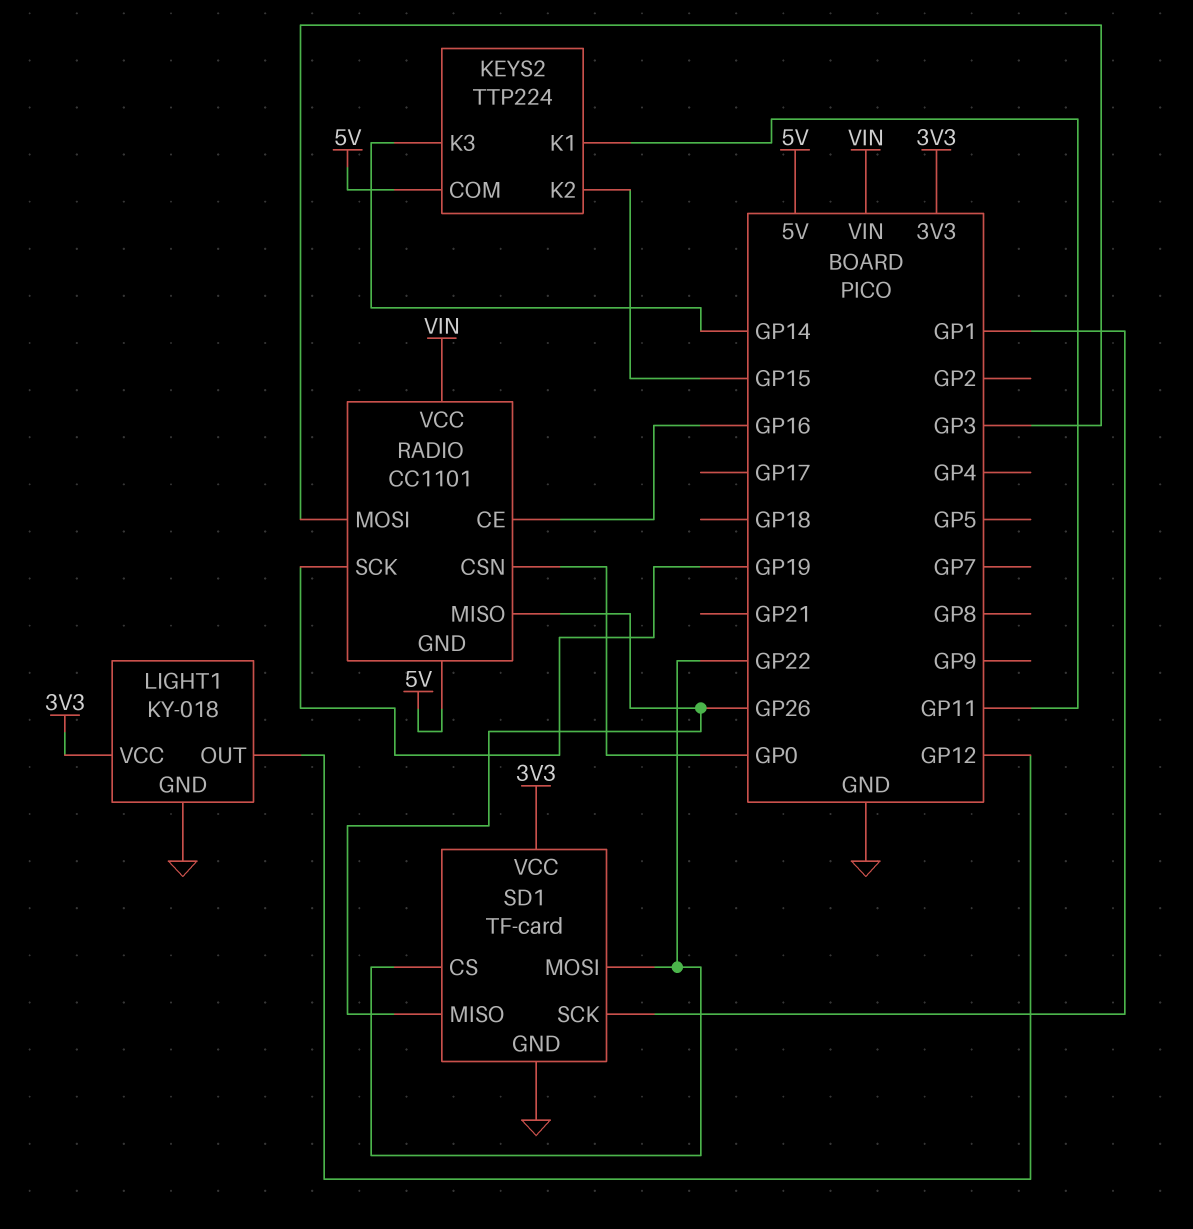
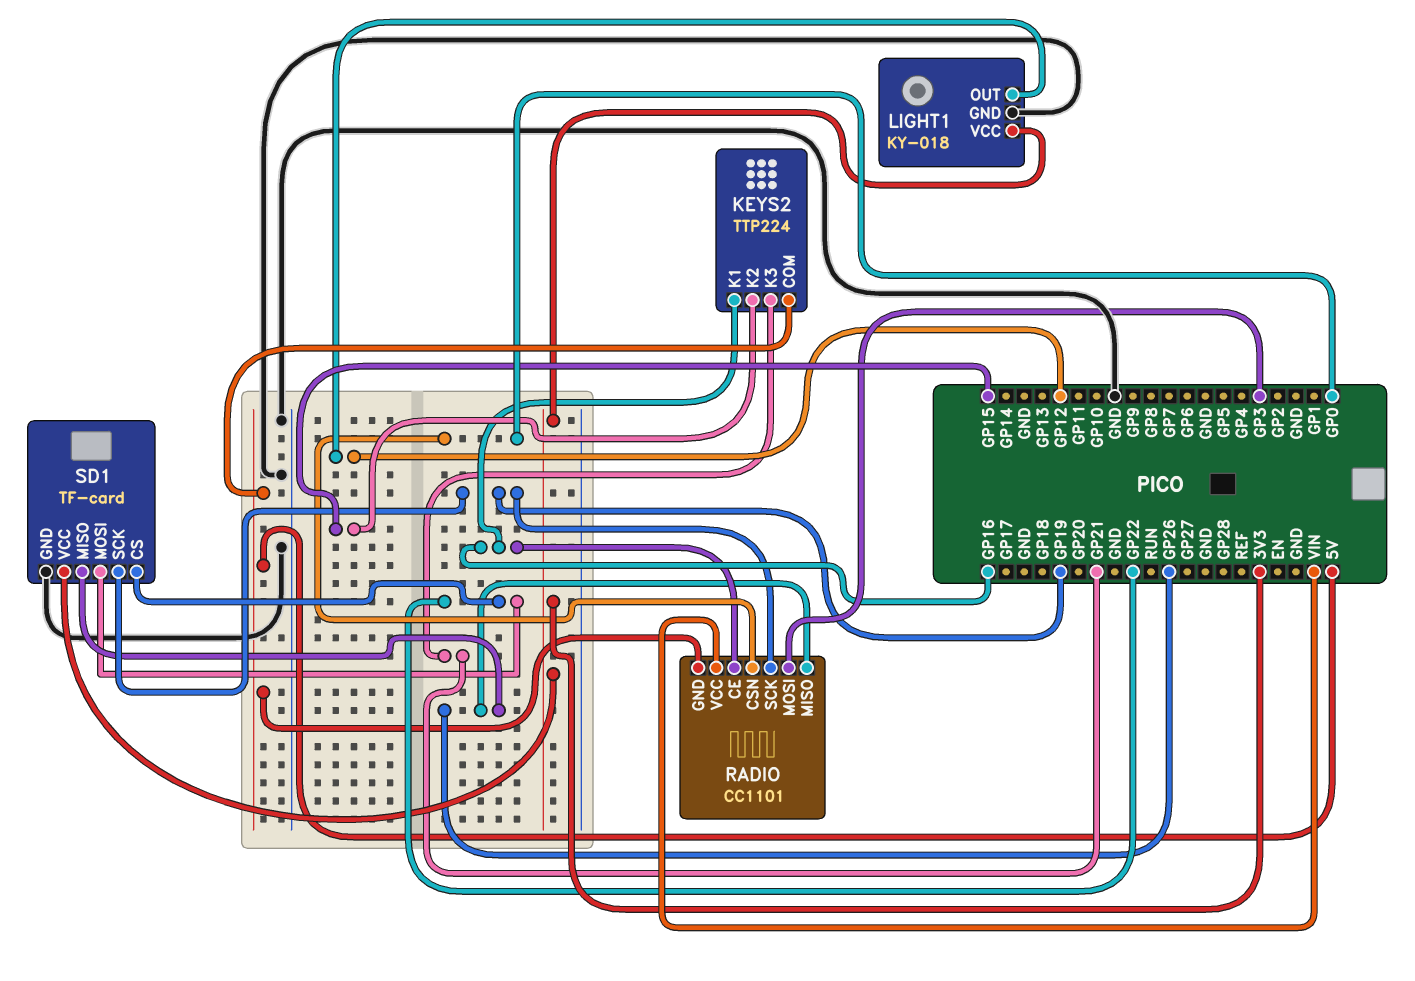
KEYS2 pin K1: GP11 -> GP16
KEYS2 pin K3: GP14 -> GP21
SD1 pin SCK: GP1 -> GP19

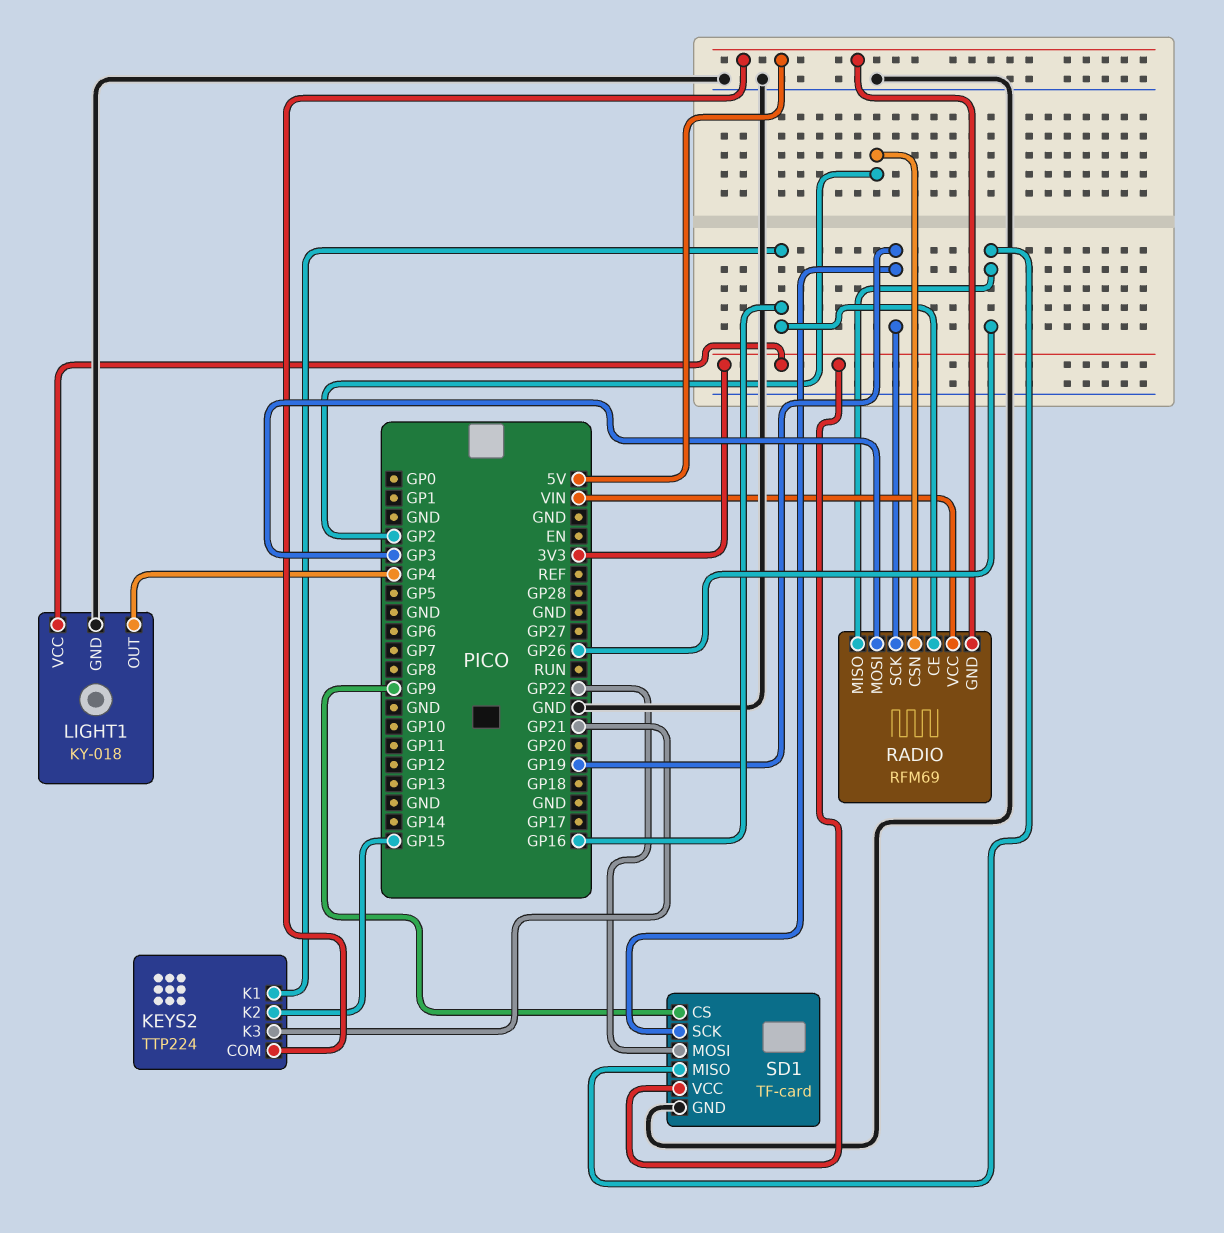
LIGHT1 pin OUT: GP12 -> GP4
RADIO: CC1101 -> RFM69
RADIO pin CSN: GP0 -> GP2
SD1 pin CS: GP22 -> GP9

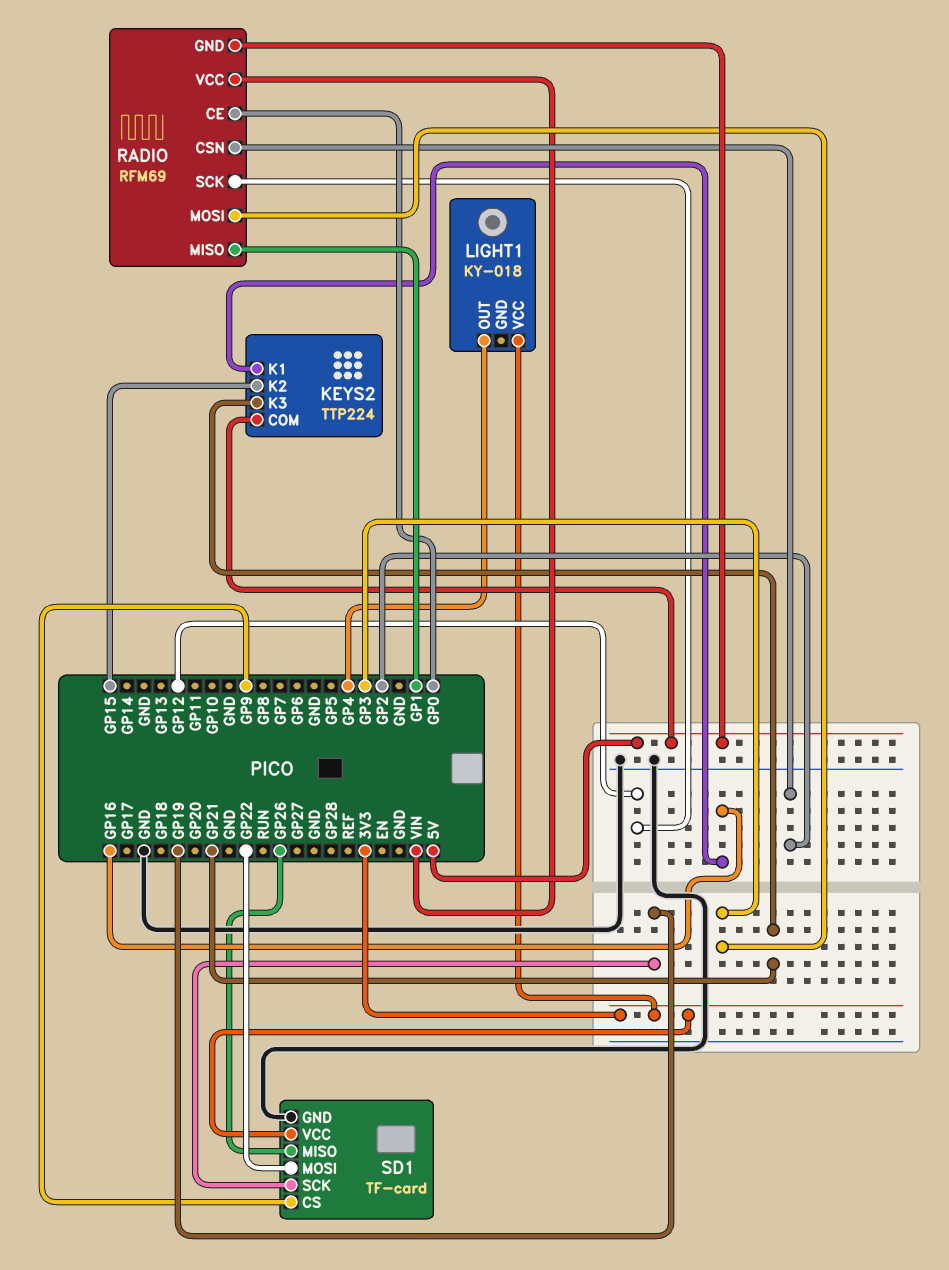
LIGHT1 pin GND: GND -> none
RADIO pin CE: GP16 -> GP0
RADIO pin MISO: GP26 -> GP1
RADIO pin SCK: GP19 -> GP12

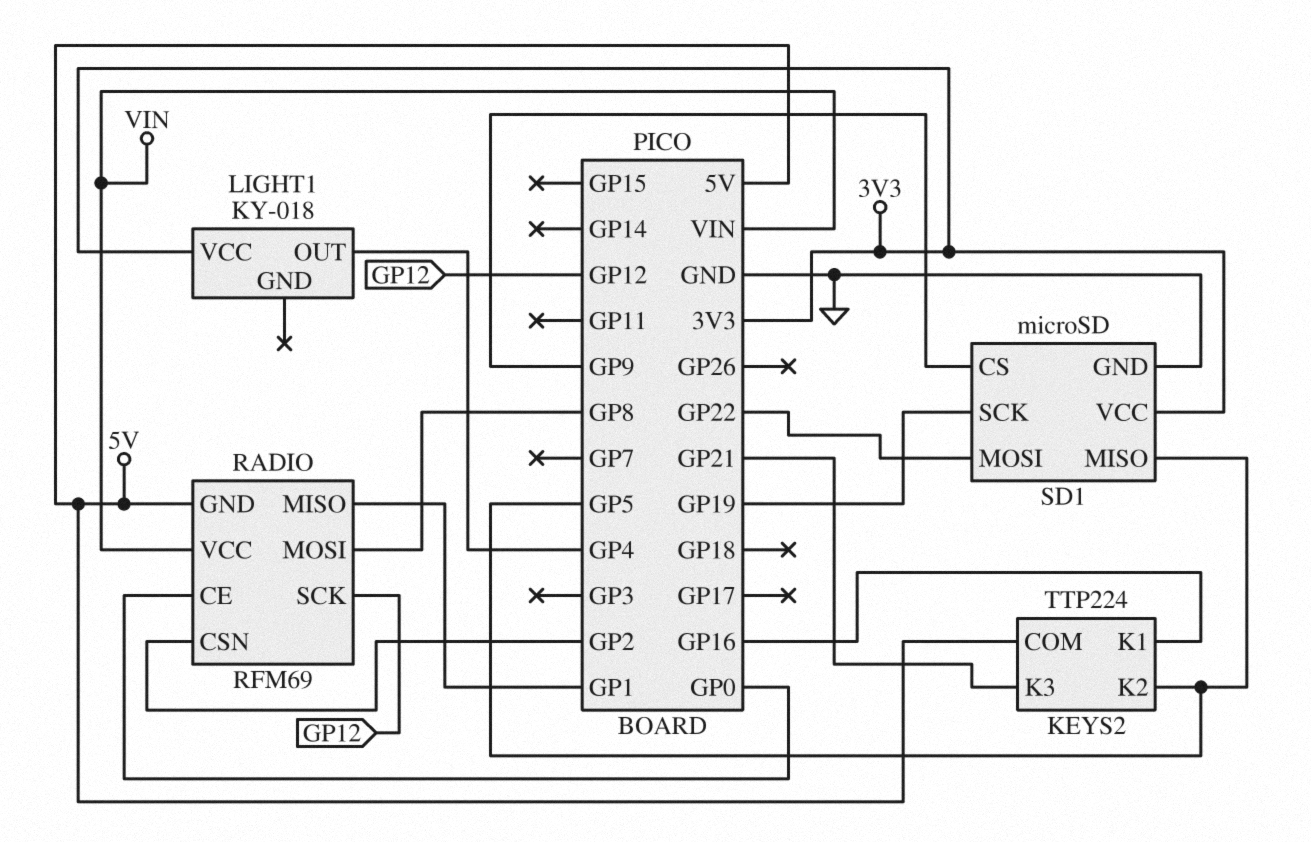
KEYS2 pin K2: GP15 -> GP5
RADIO pin MOSI: GP3 -> GP8
SD1: TF-card -> microSD
SD1 pin MISO: GP26 -> GP5

